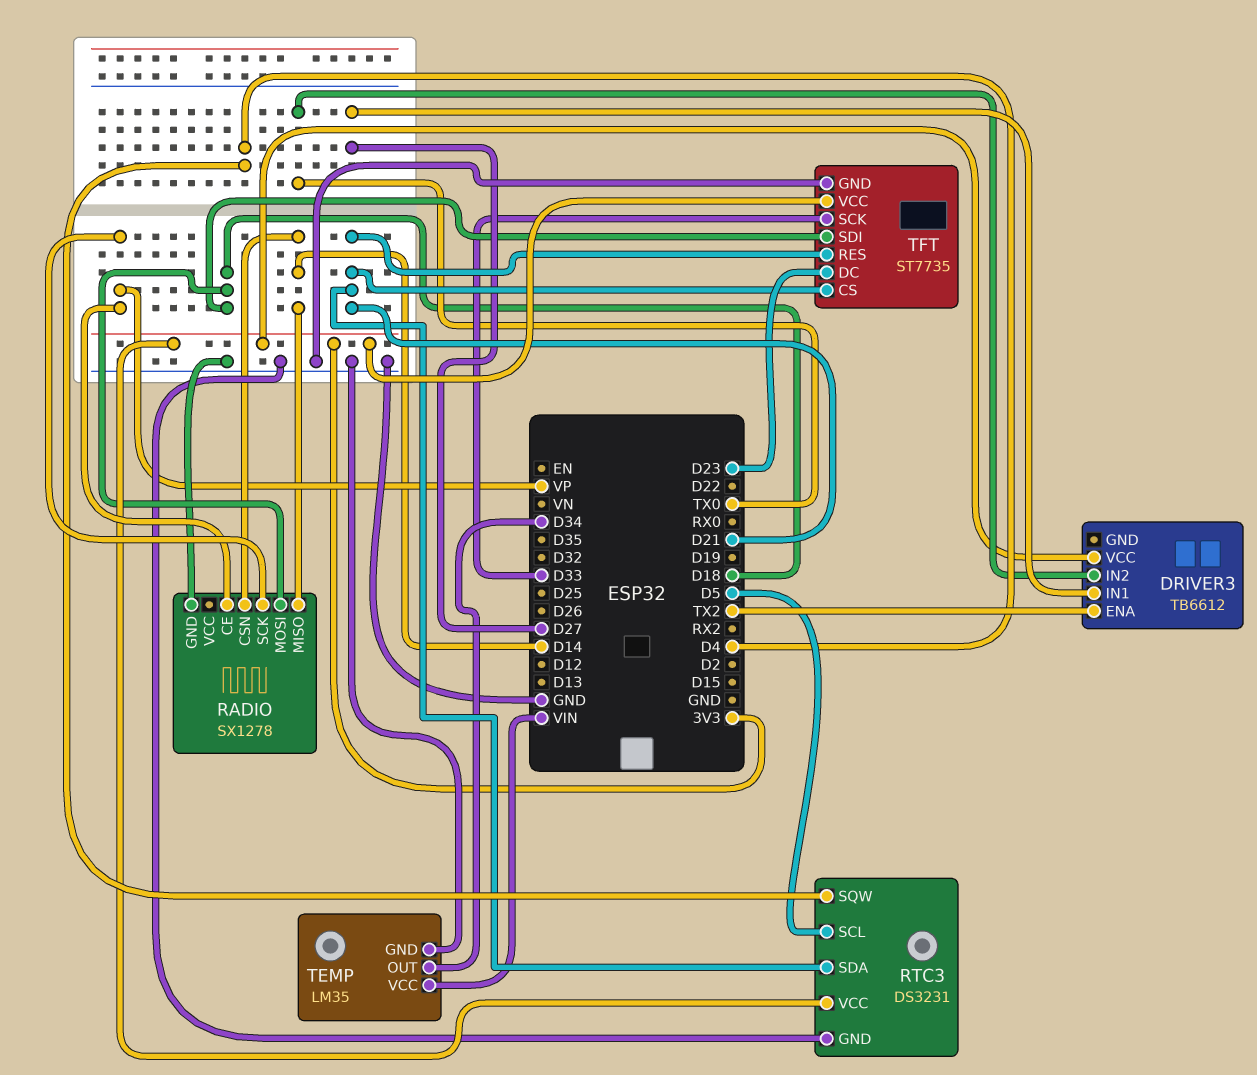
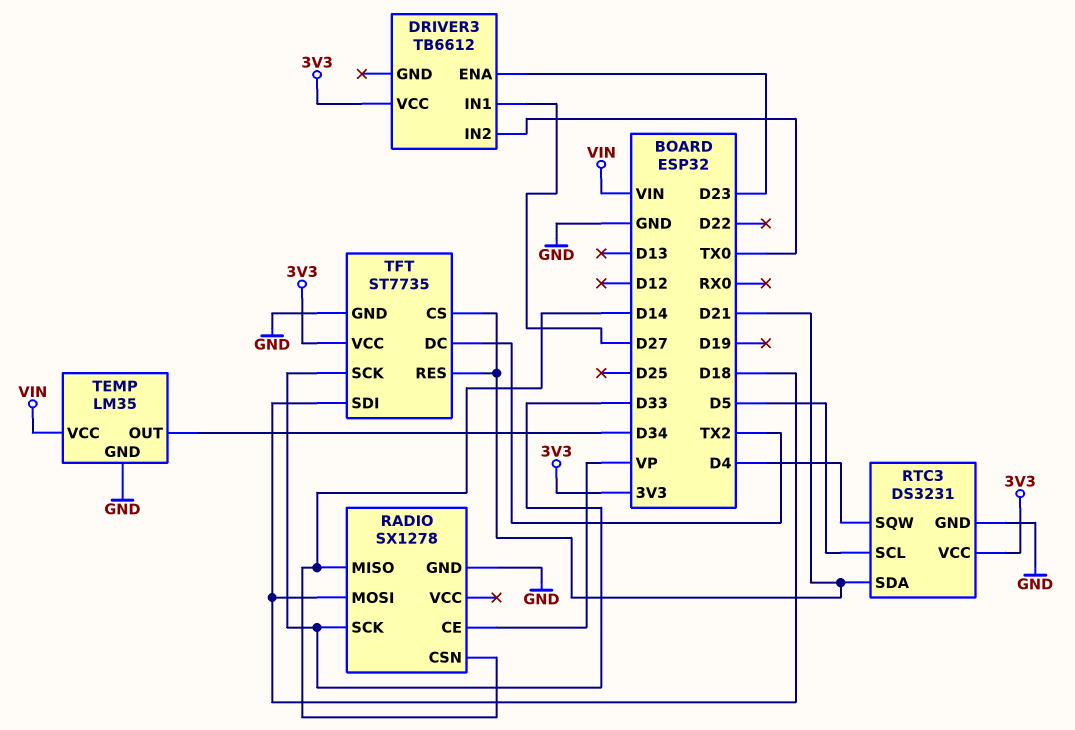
DRIVER3 pin ENA: TX2 -> D23
RADIO pin SCK: VP -> D33
TFT pin DC: D23 -> TX2

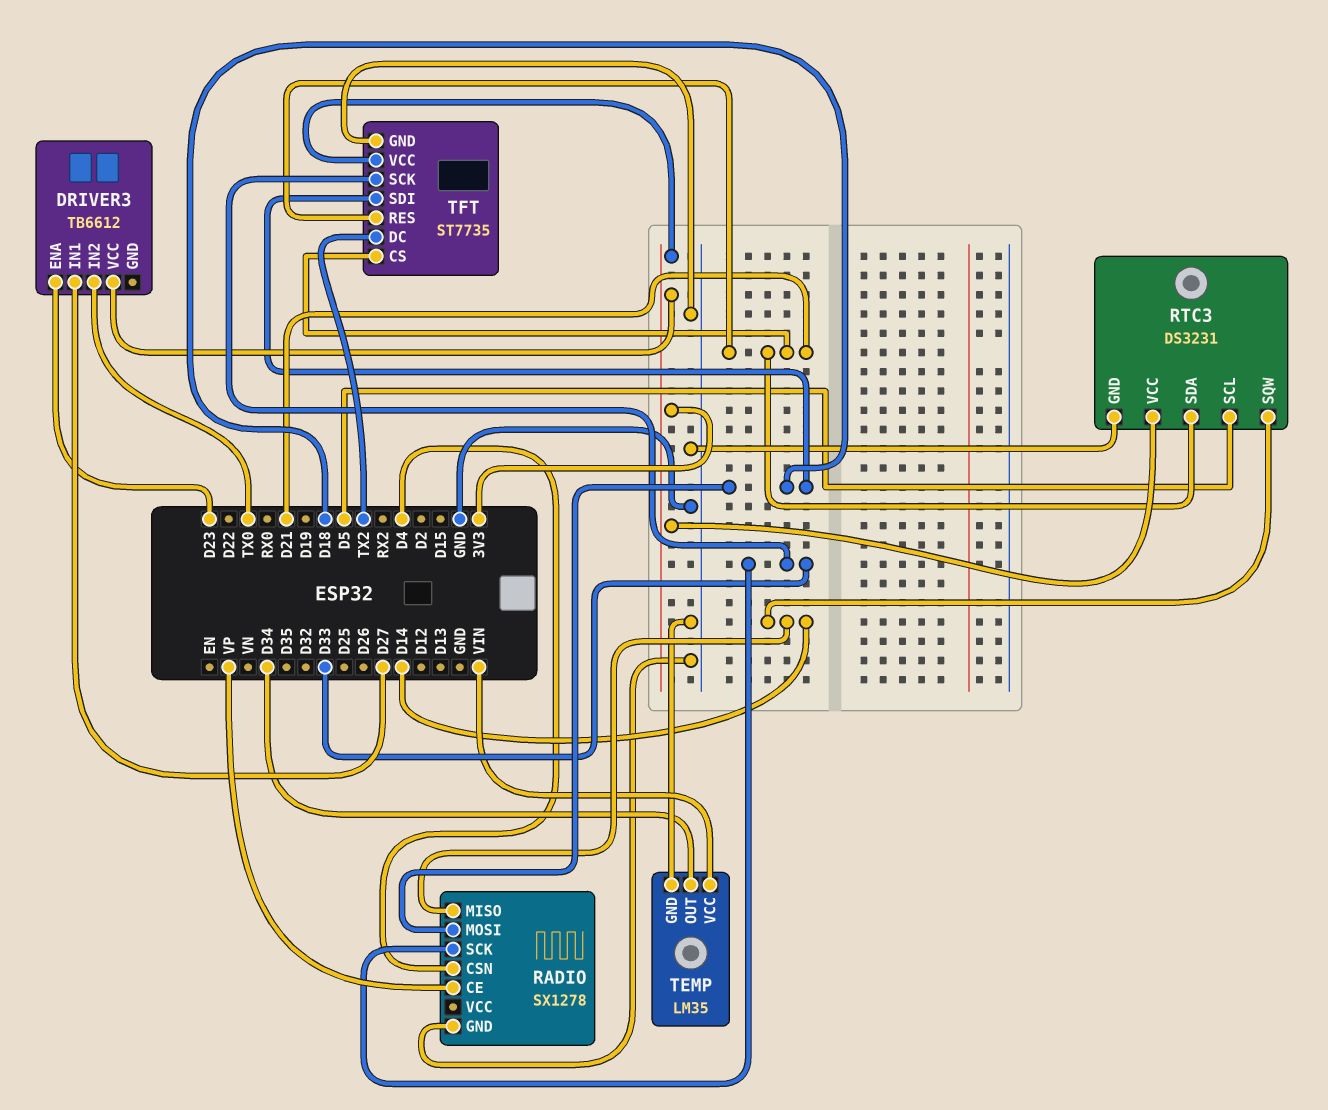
RADIO pin CSN: D14 -> D4
RTC3 pin SQW: D4 -> D14

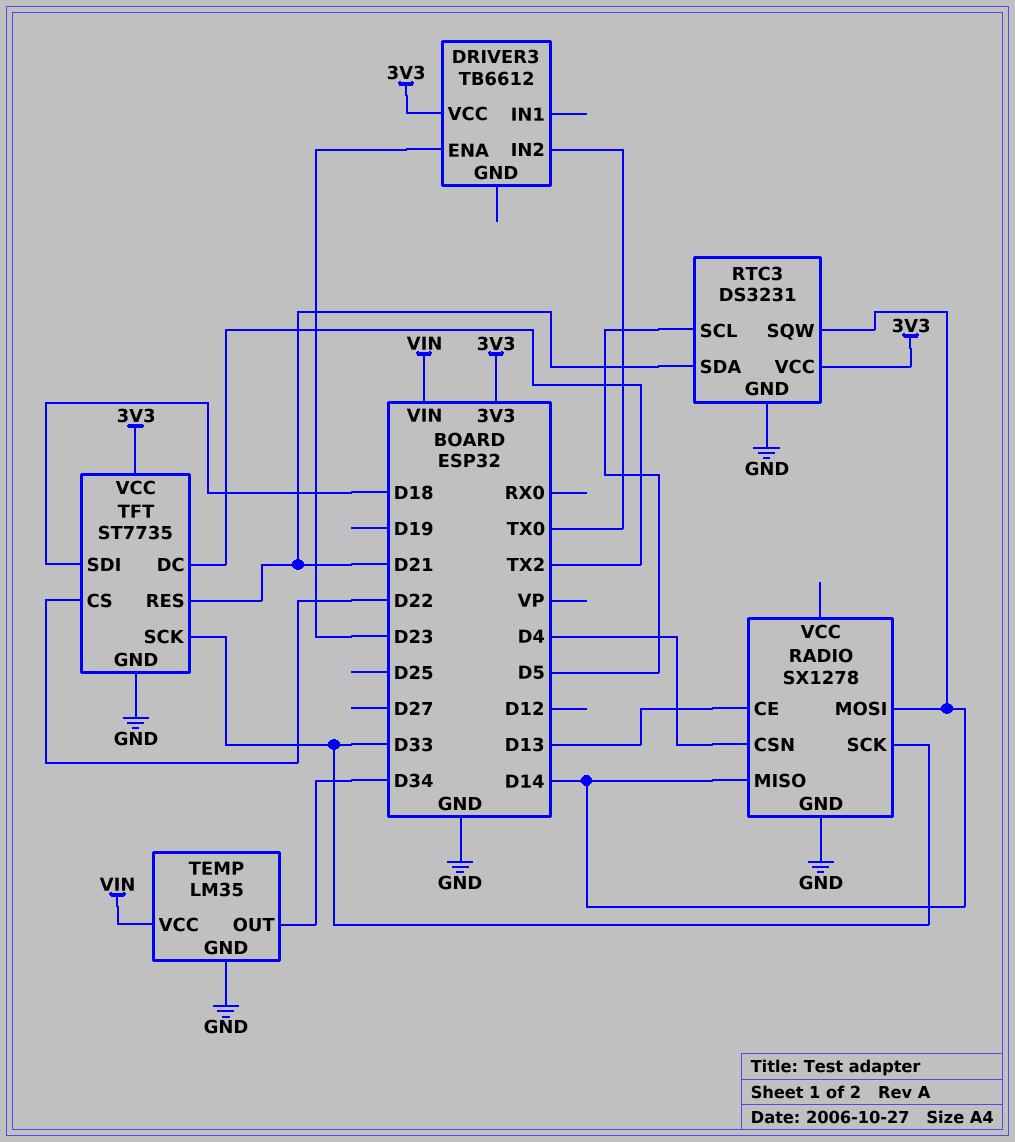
DRIVER3 pin IN1: D27 -> none
RADIO pin CE: VP -> D13
RADIO pin MOSI: D18 -> D14
TFT pin CS: D21 -> D22

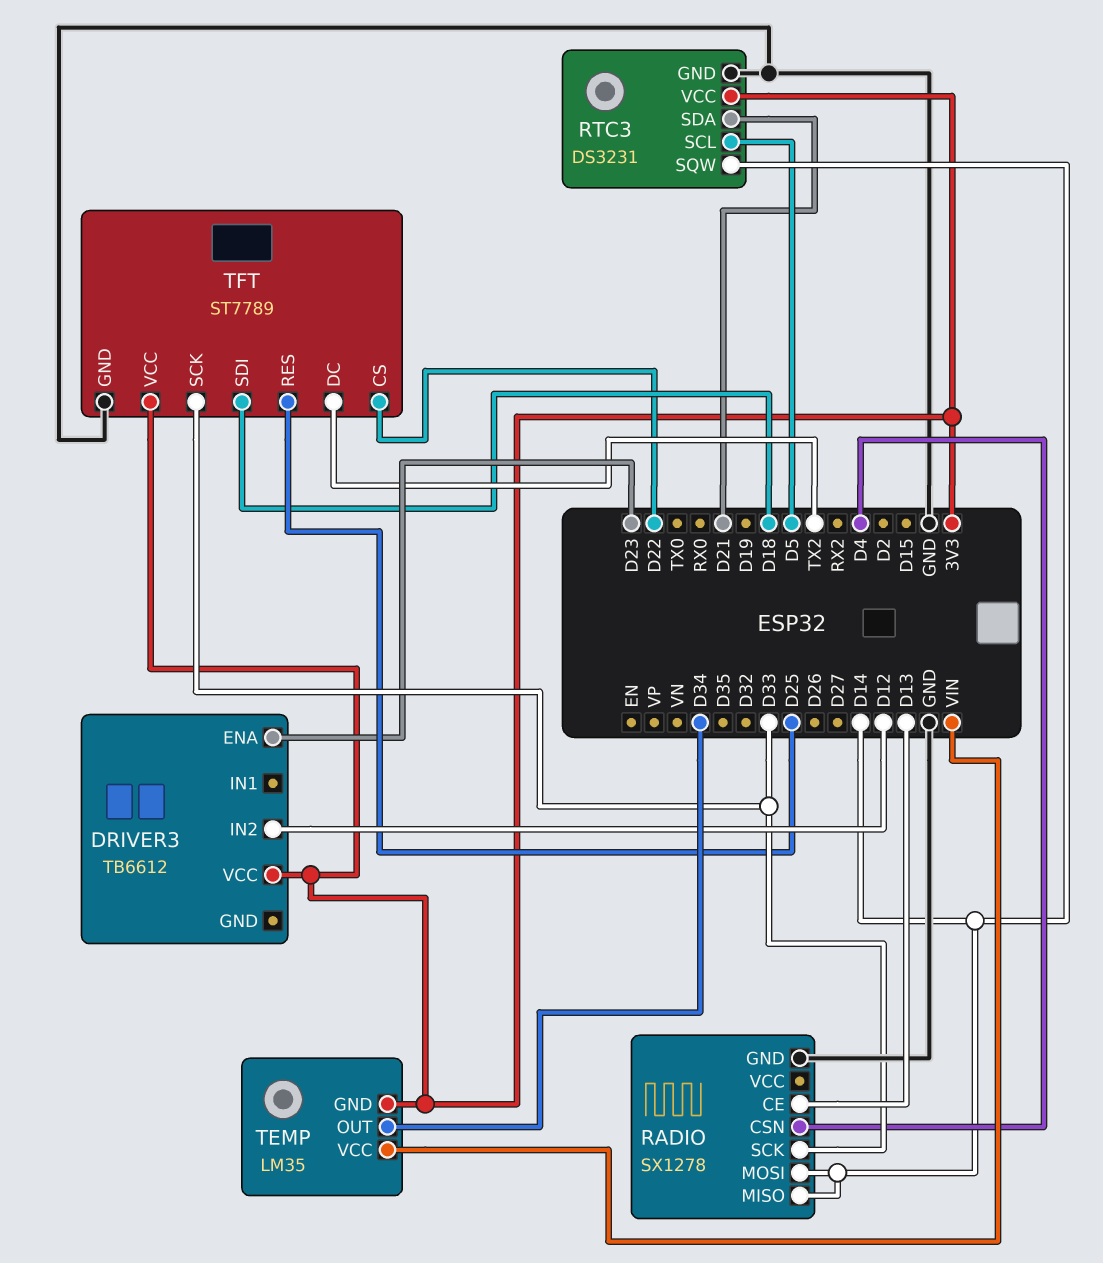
DRIVER3 pin IN2: TX0 -> D12
TEMP pin GND: GND -> 3V3
TFT: ST7735 -> ST7789
TFT pin RES: D21 -> D25

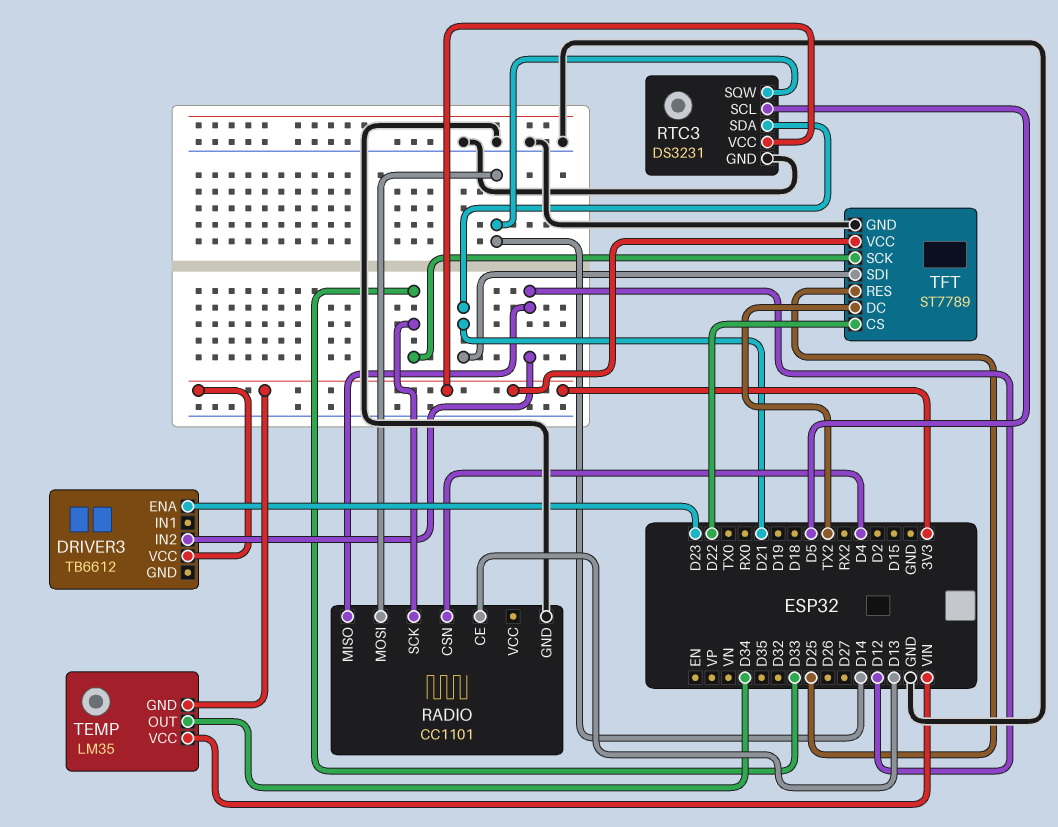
RADIO: SX1278 -> CC1101
RADIO pin MISO: D14 -> D12
TFT pin SDI: D18 -> D21

